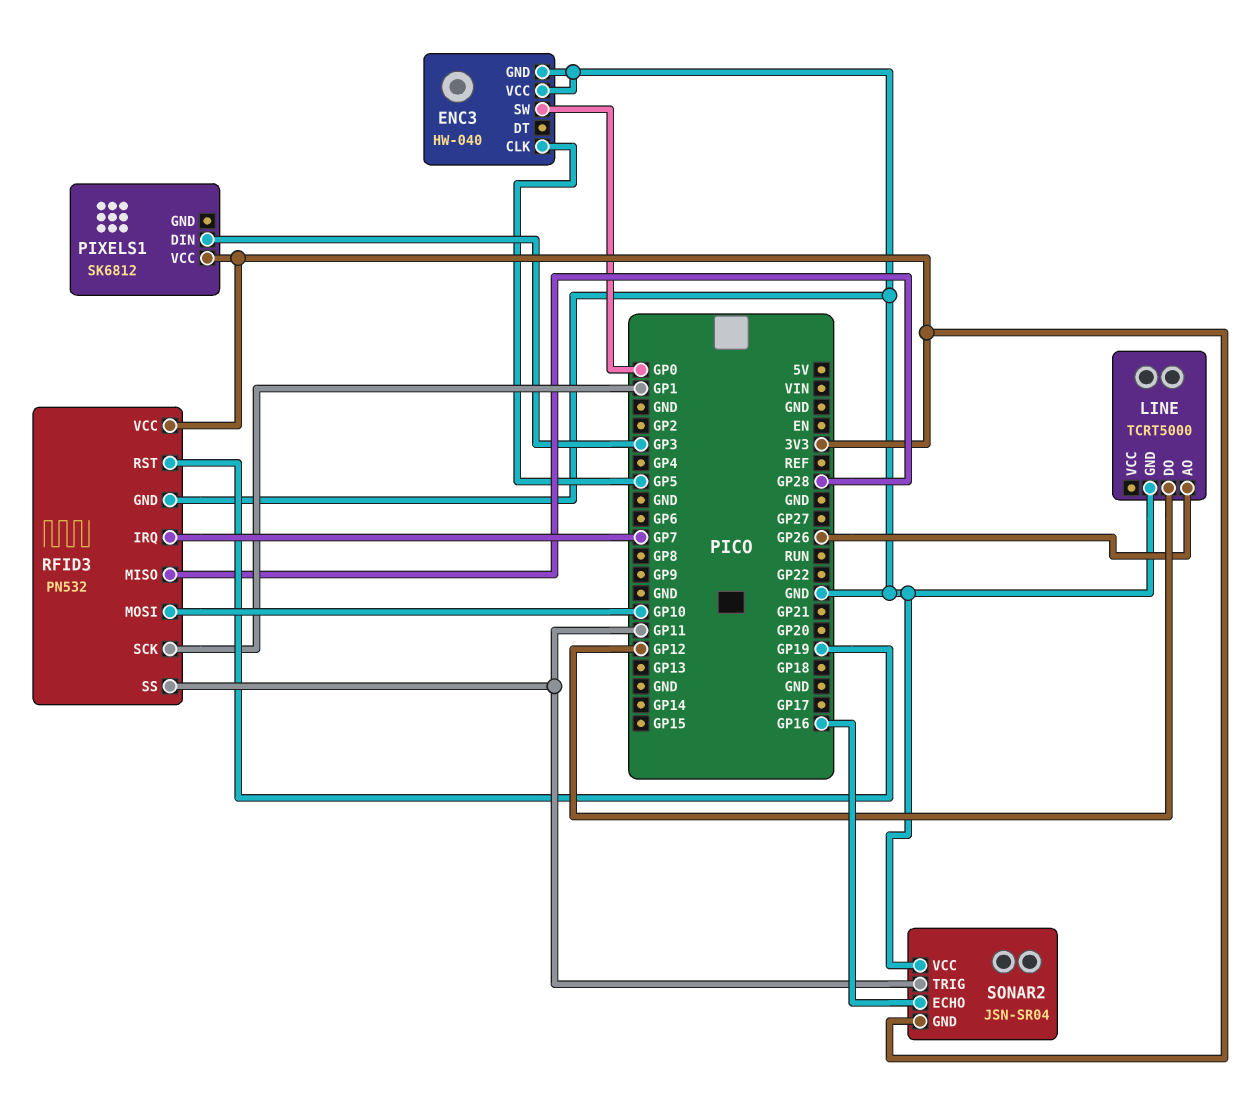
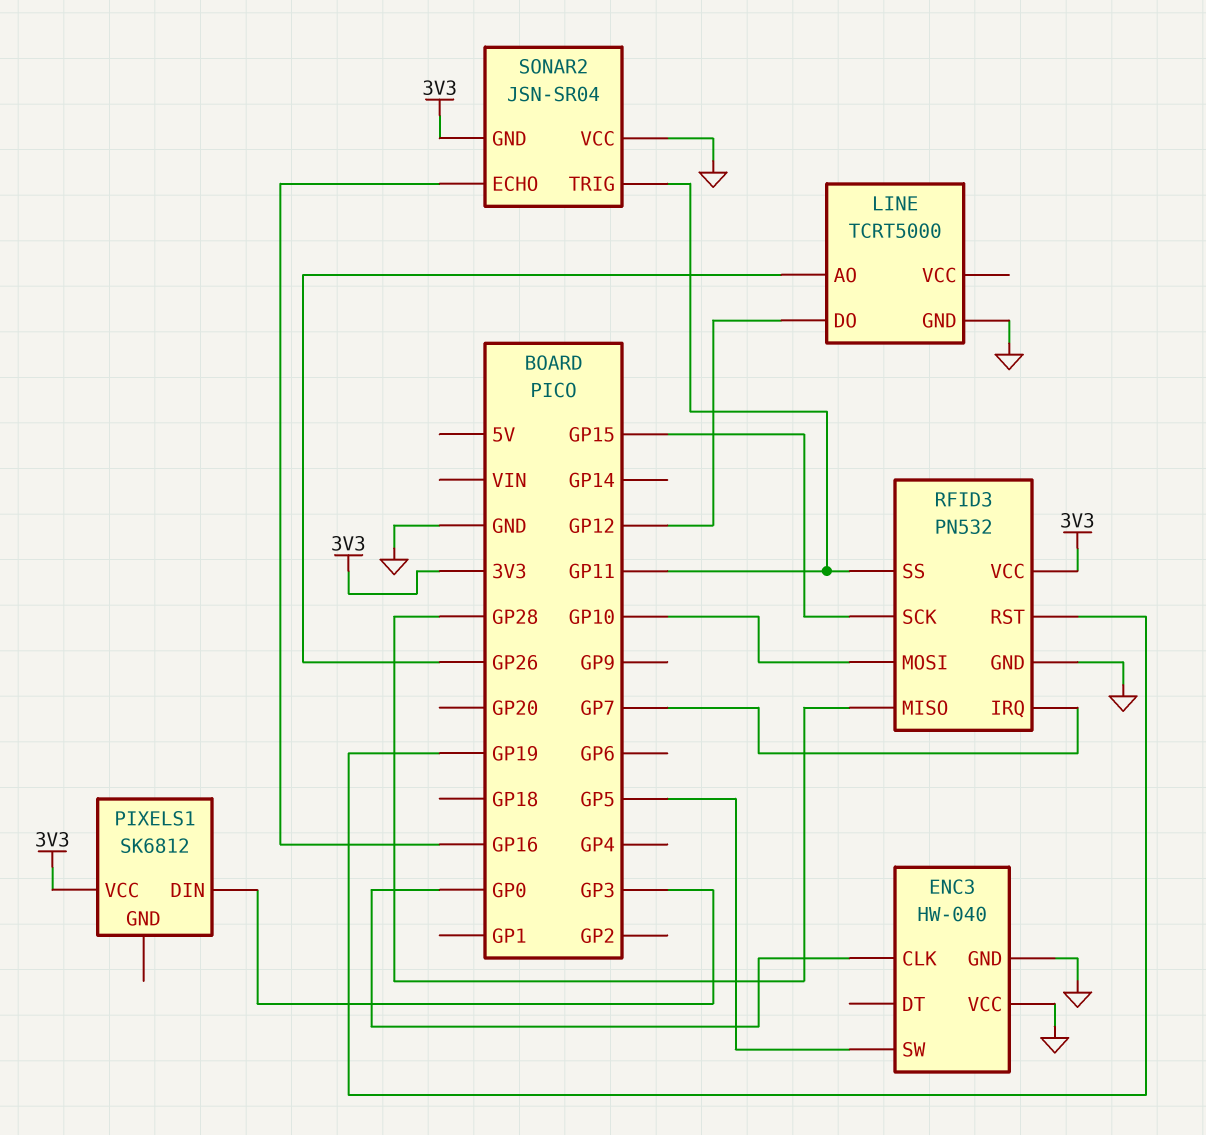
ENC3 pin CLK: GP5 -> GP0
ENC3 pin SW: GP0 -> GP5
RFID3 pin SCK: GP1 -> GP15

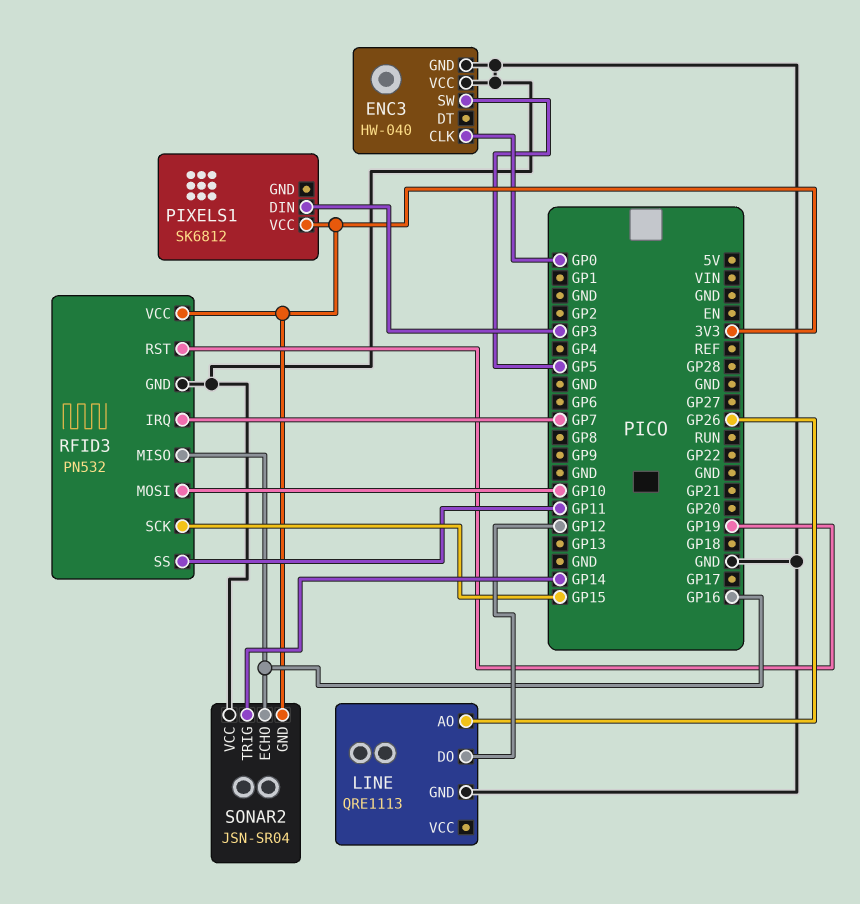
LINE: TCRT5000 -> QRE1113
RFID3 pin MISO: GP28 -> GP16
SONAR2 pin TRIG: GP11 -> GP14

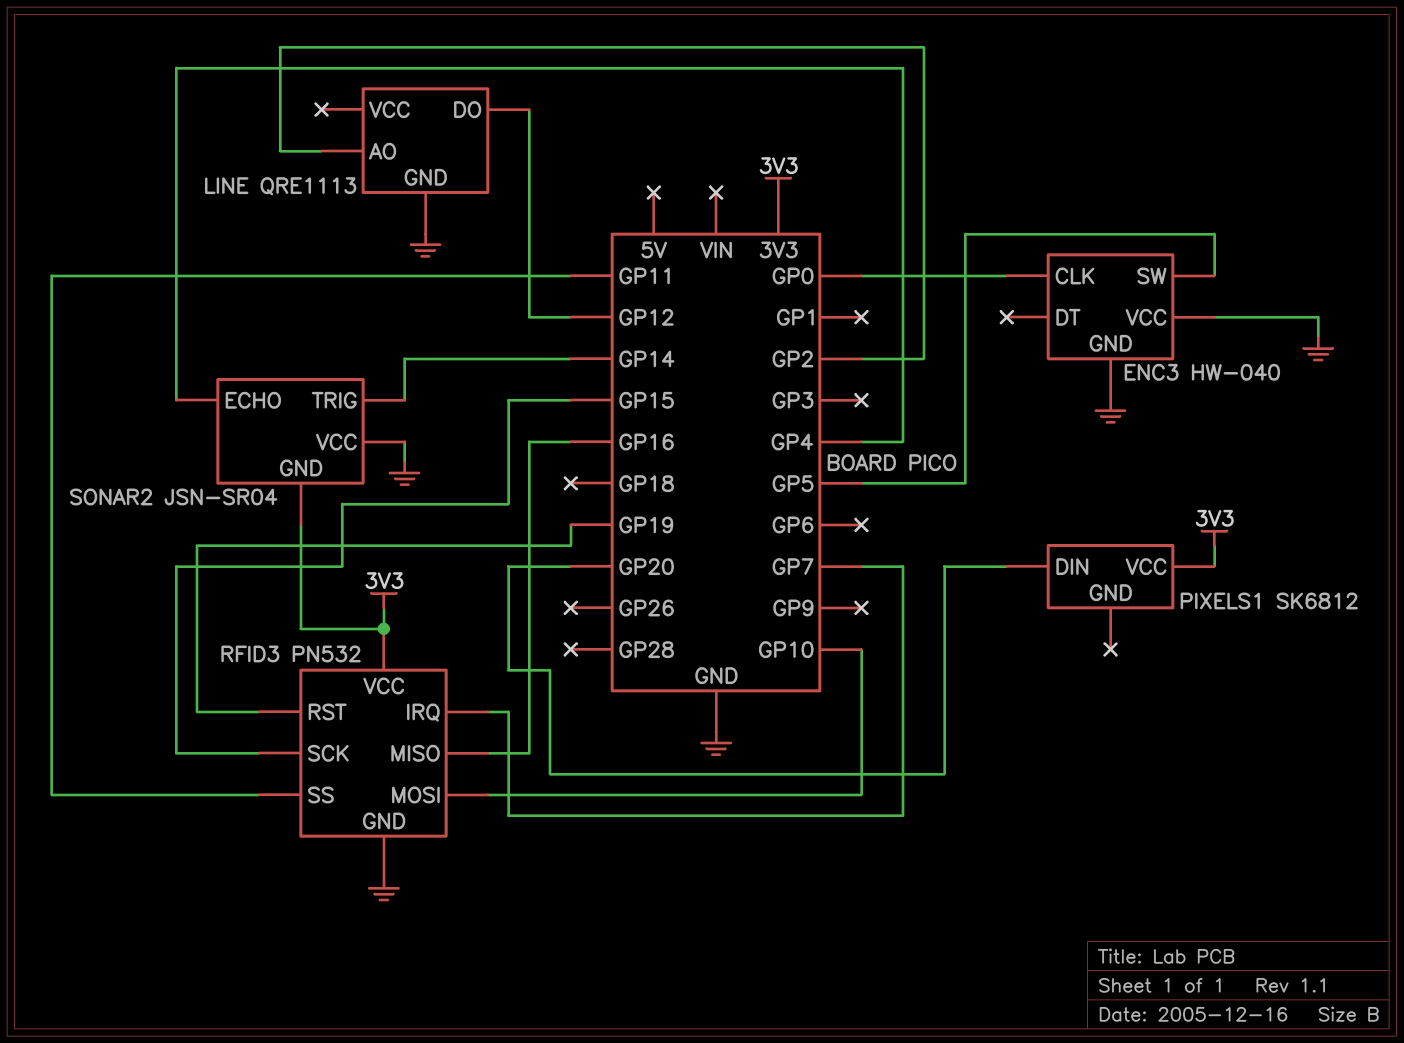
LINE pin AO: GP26 -> GP2
PIXELS1 pin DIN: GP3 -> GP20
SONAR2 pin ECHO: GP16 -> GP4

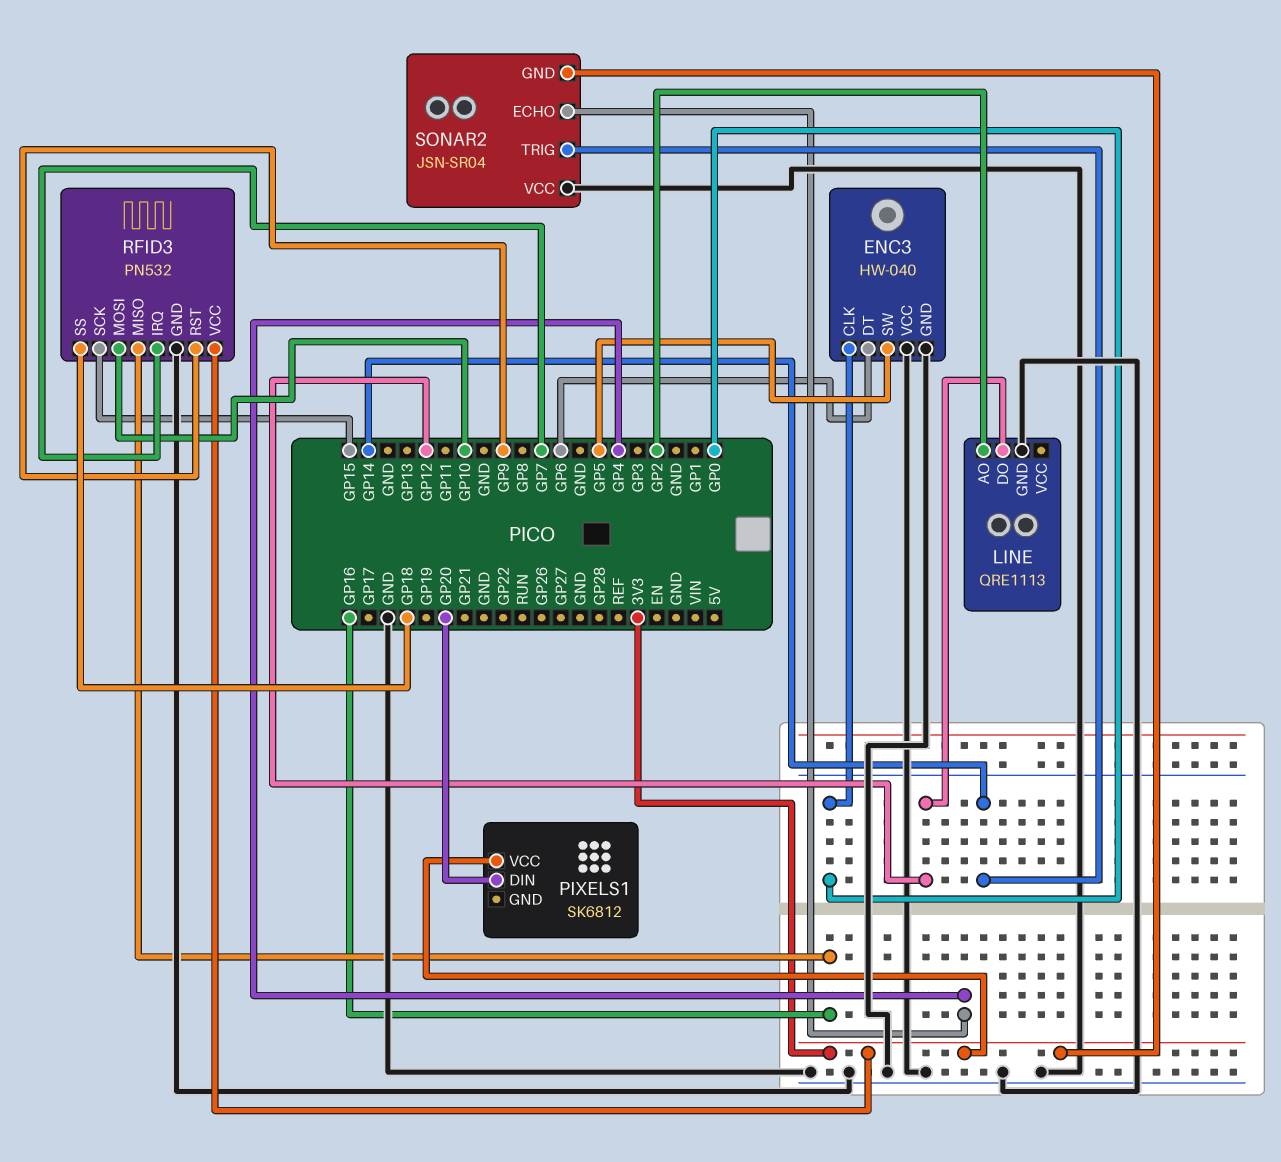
ENC3 pin DT: none -> GP6
RFID3 pin RST: GP19 -> GP9
RFID3 pin SS: GP11 -> GP18

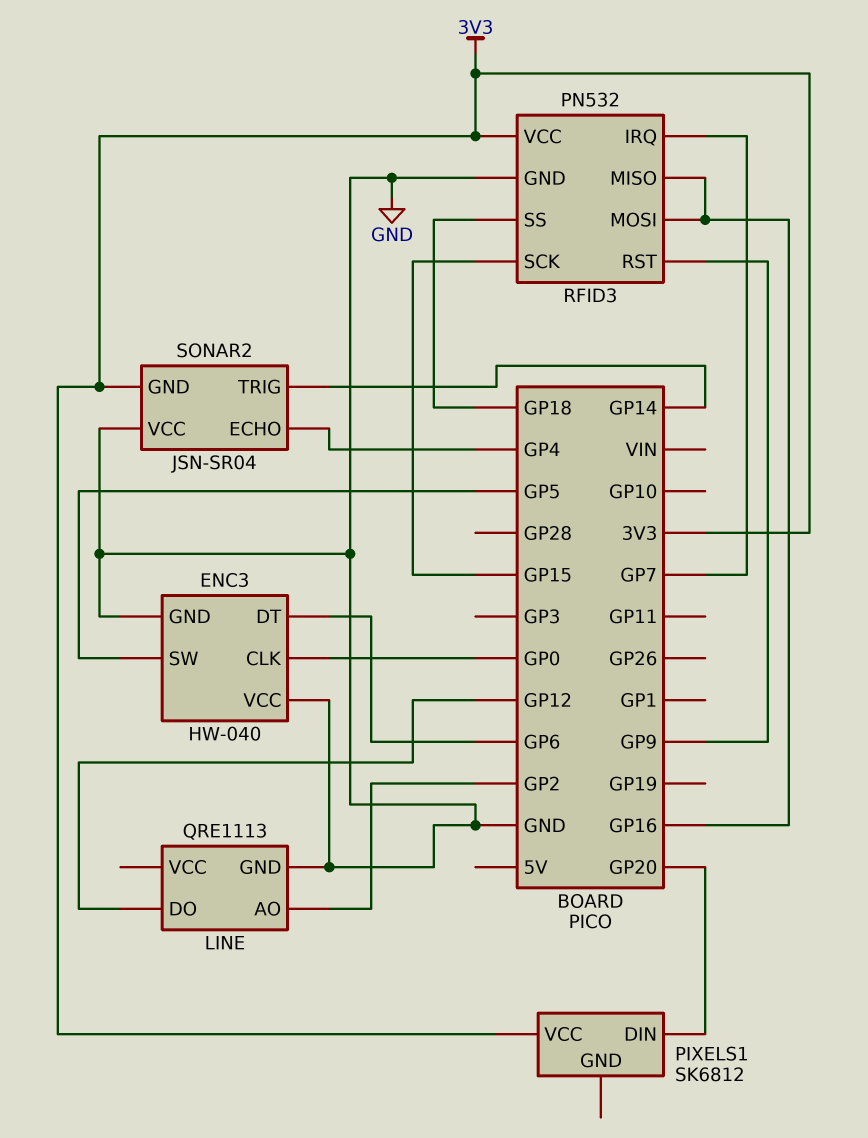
RFID3 pin MOSI: GP10 -> GP16

